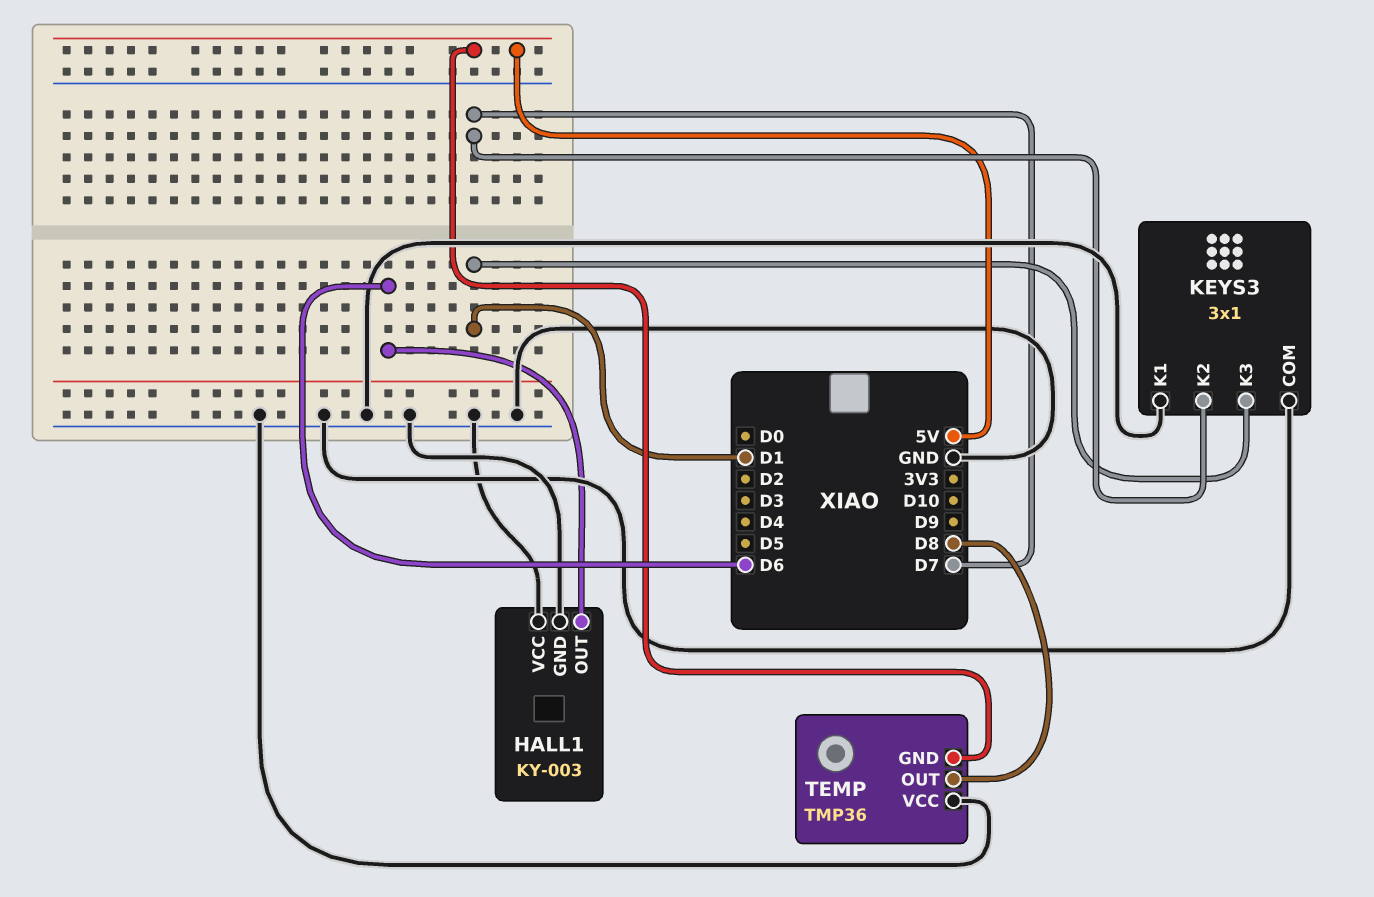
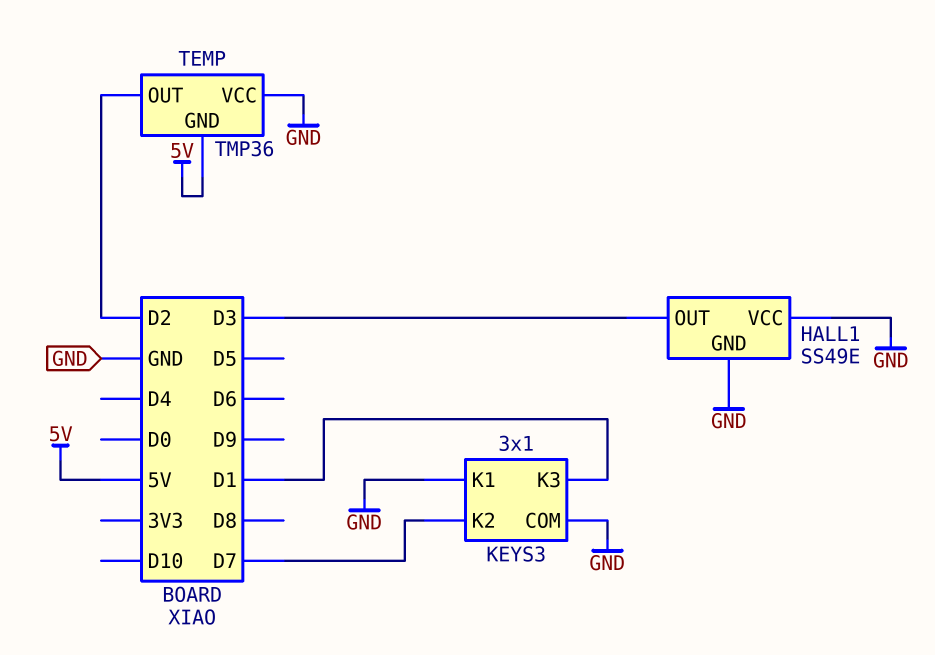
HALL1: KY-003 -> SS49E
HALL1 pin OUT: D6 -> D3
TEMP pin OUT: D8 -> D2

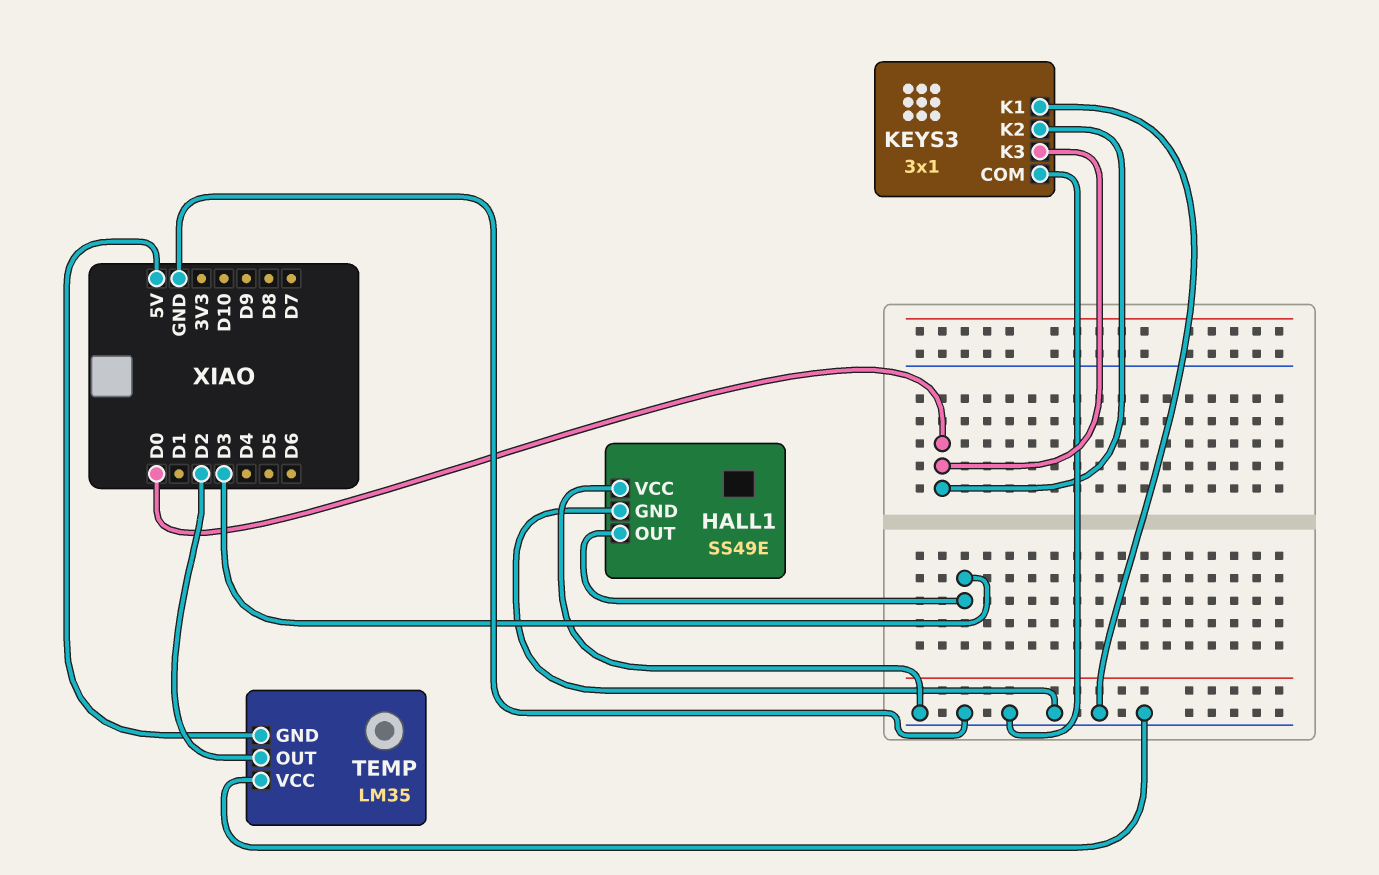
KEYS3 pin K2: D7 -> D0
KEYS3 pin K3: D1 -> D0
TEMP: TMP36 -> LM35

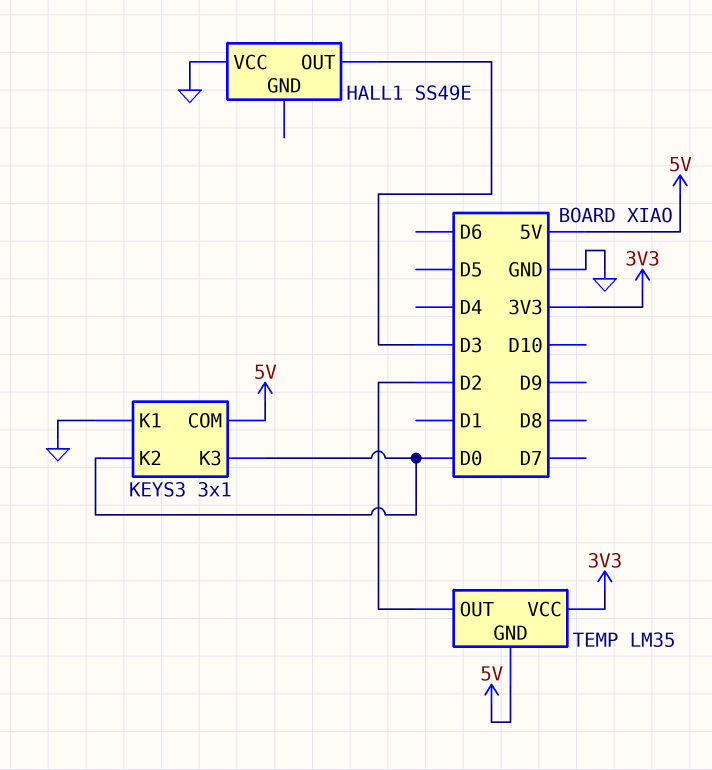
HALL1 pin GND: GND -> none
KEYS3 pin COM: GND -> 5V
TEMP pin VCC: GND -> 3V3

